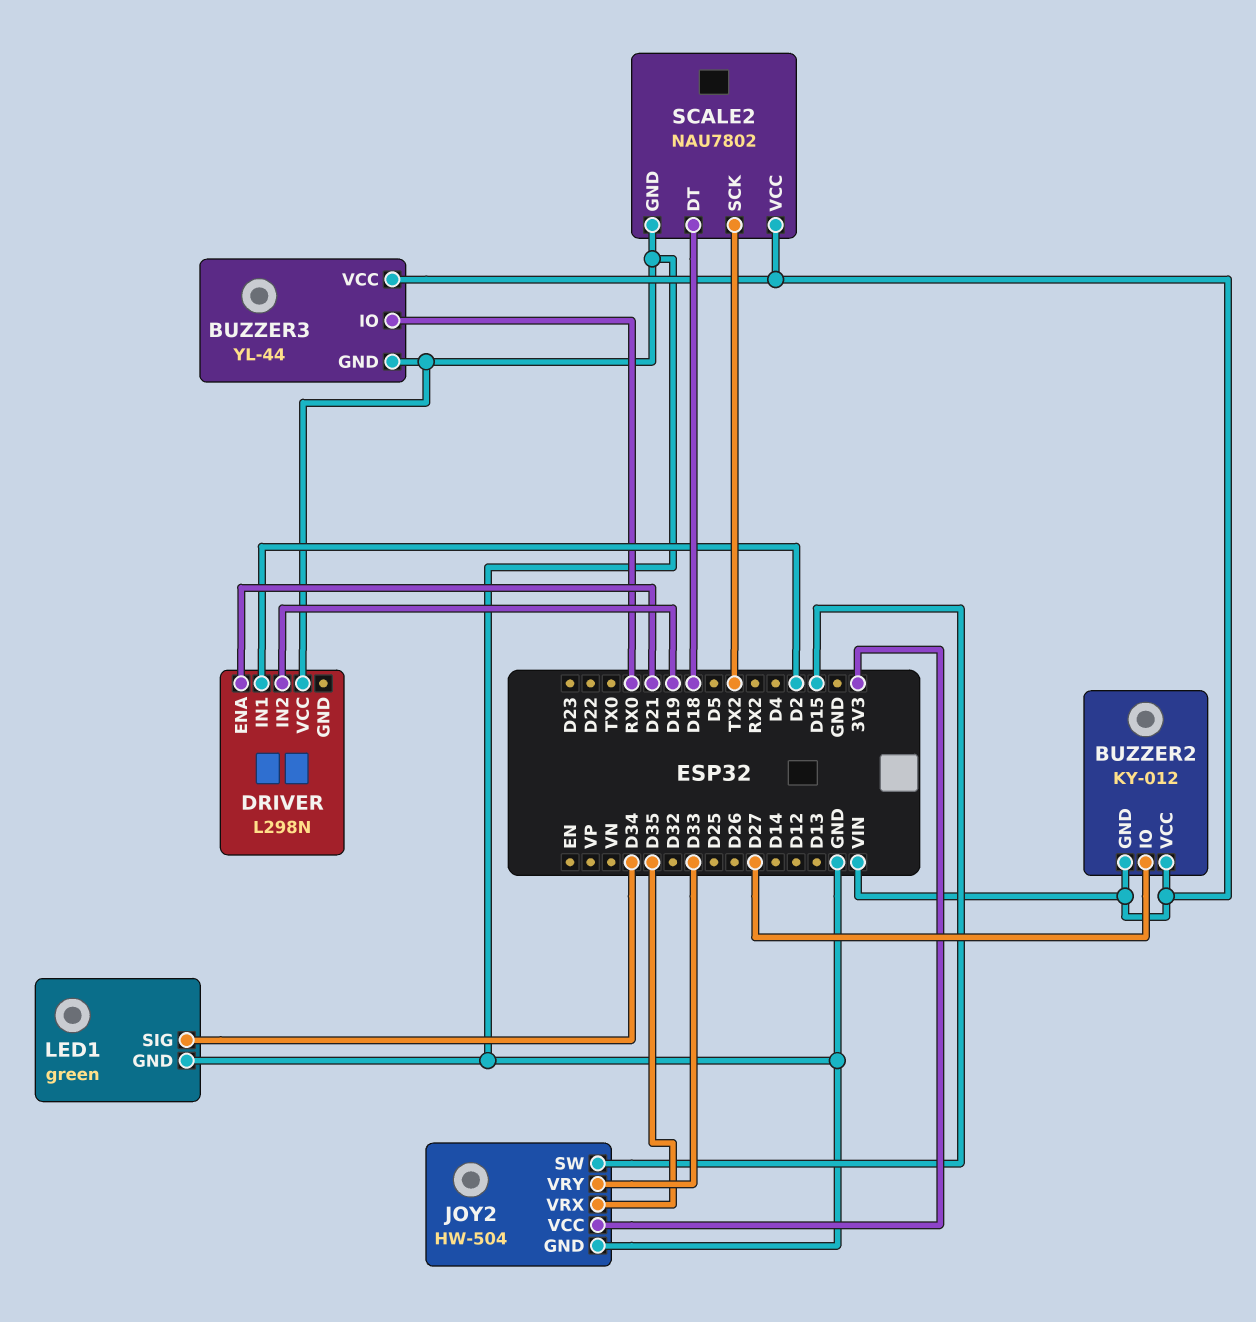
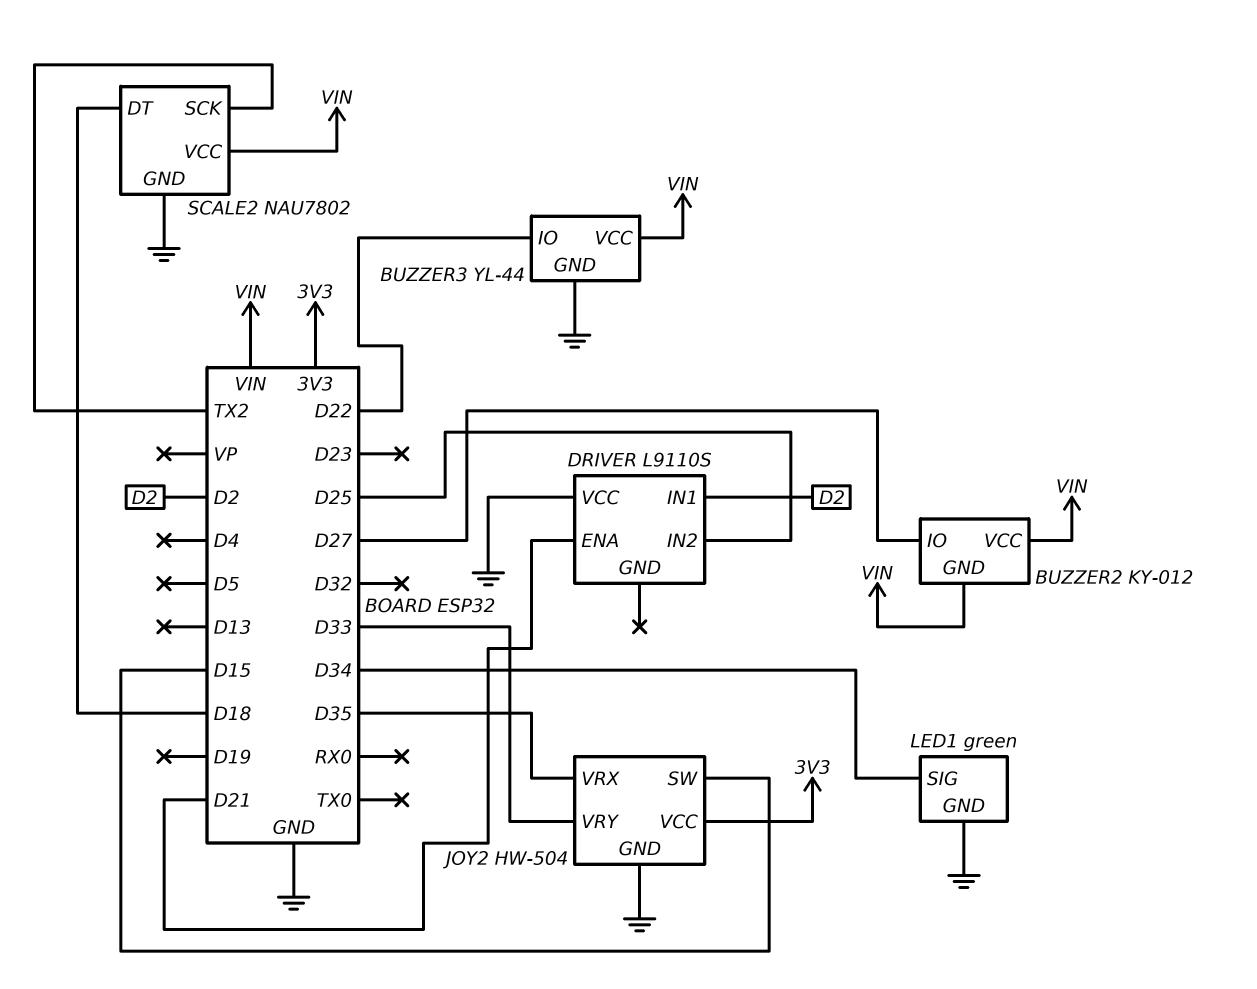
BUZZER3 pin IO: RX0 -> D22
DRIVER: L298N -> L9110S
DRIVER pin IN2: D19 -> D25

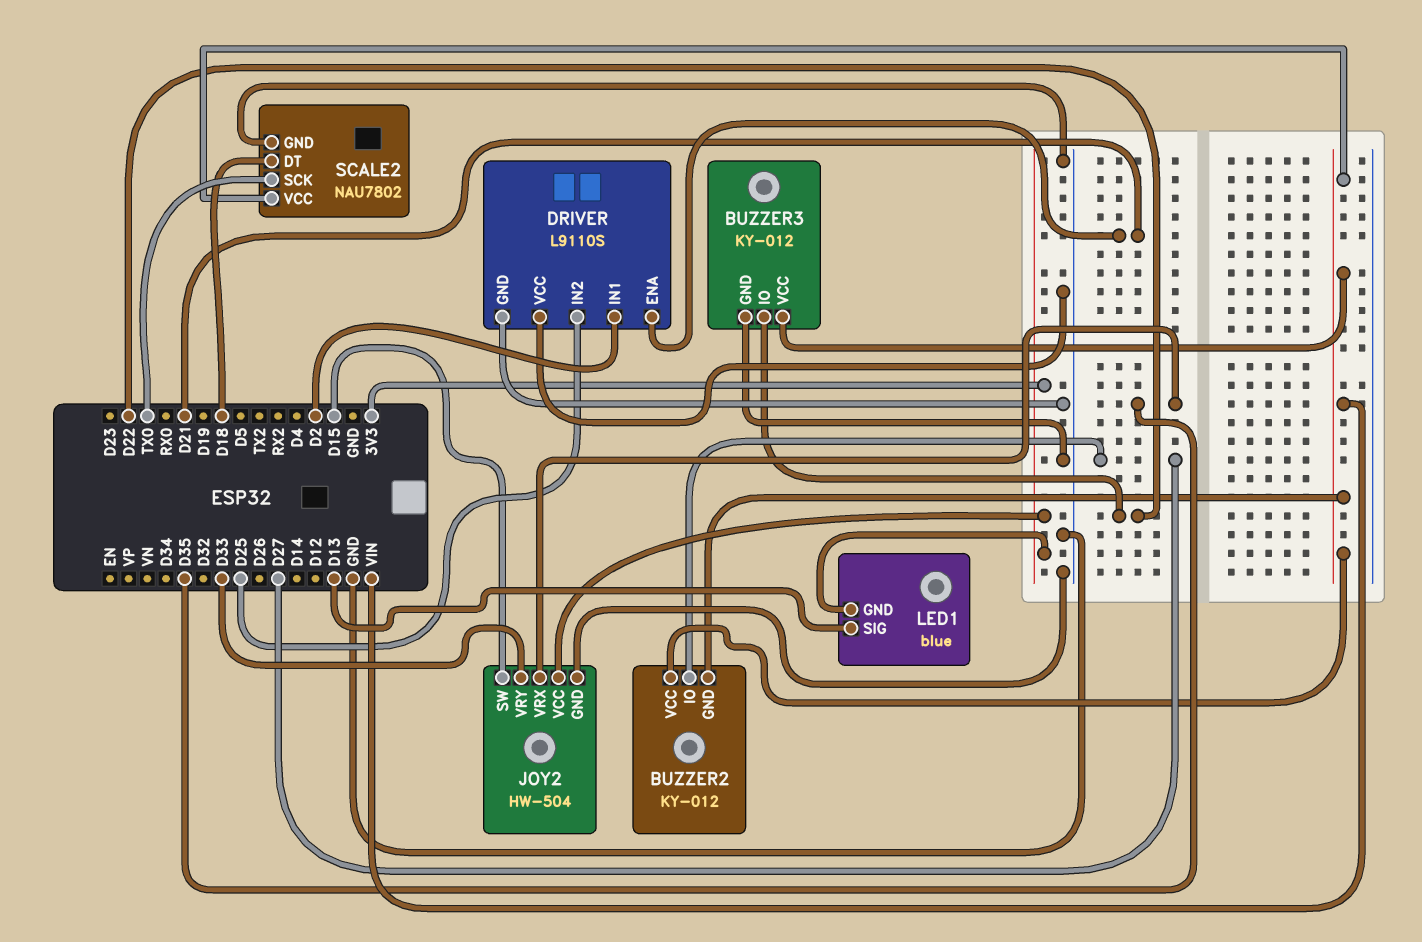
BUZZER3: YL-44 -> KY-012
DRIVER pin GND: none -> GND
LED1: green -> blue
LED1 pin GND: GND -> 3V3
LED1 pin SIG: D34 -> D13
SCALE2 pin SCK: TX2 -> TX0

